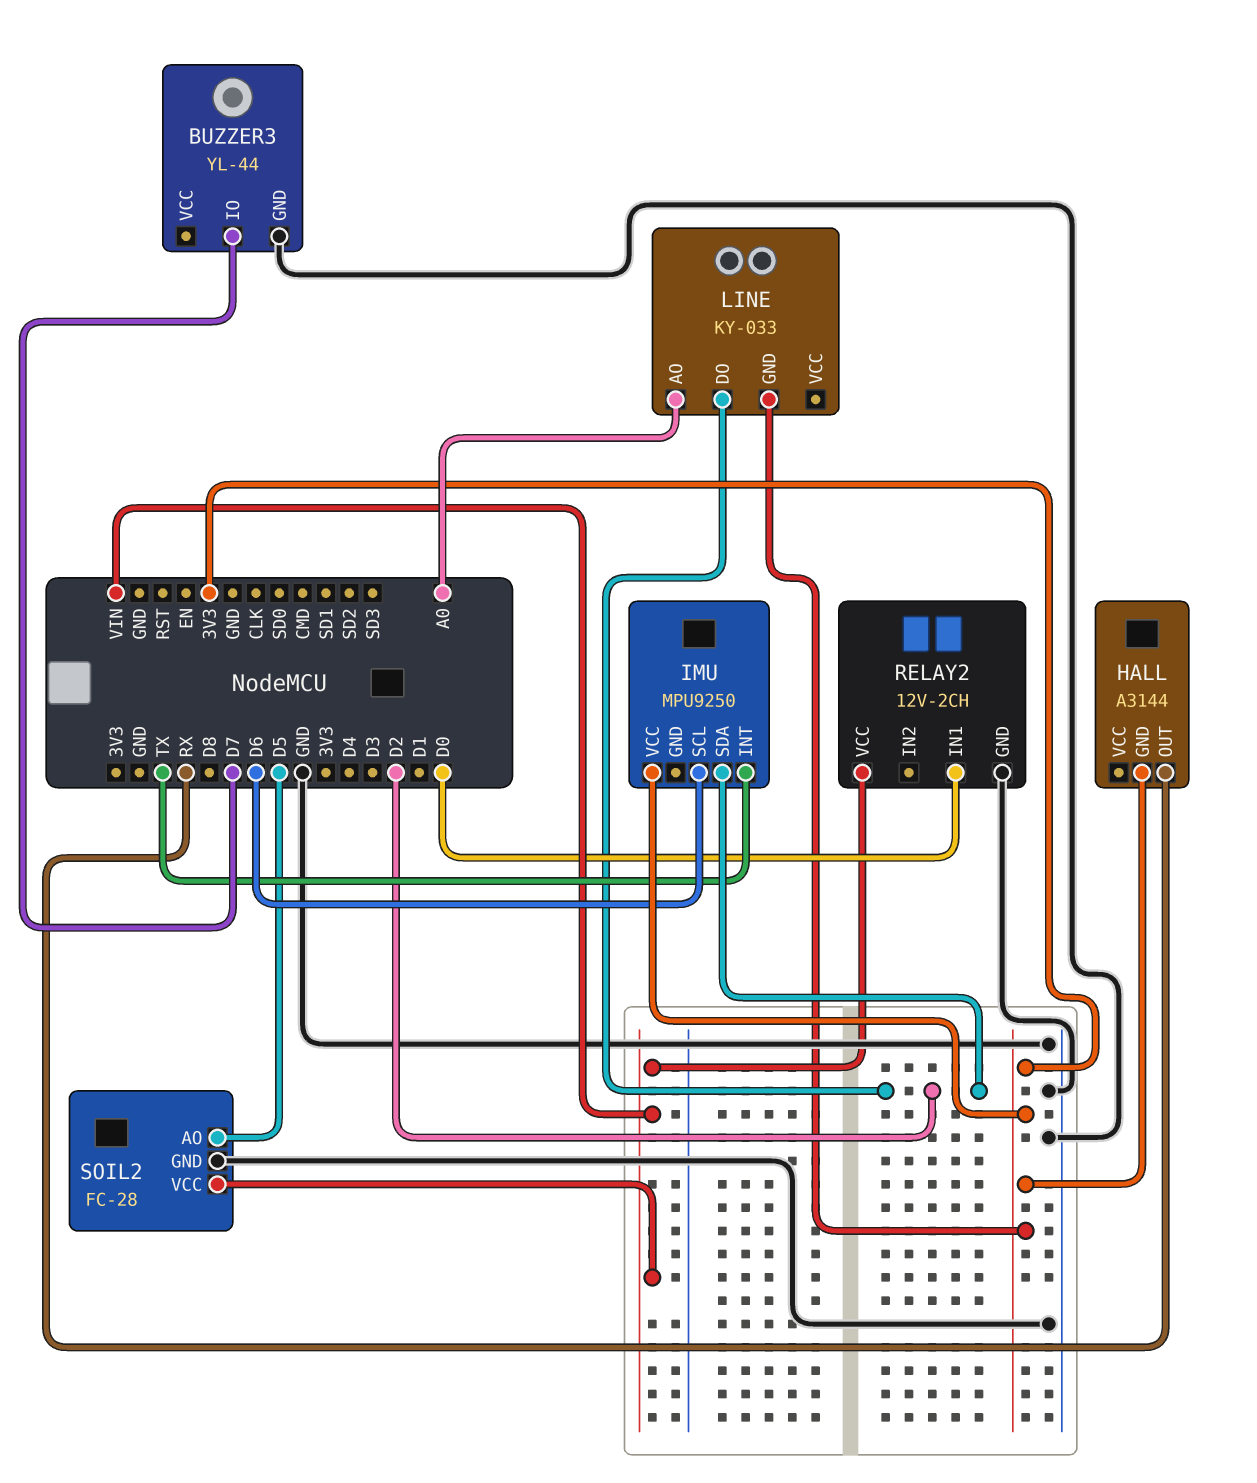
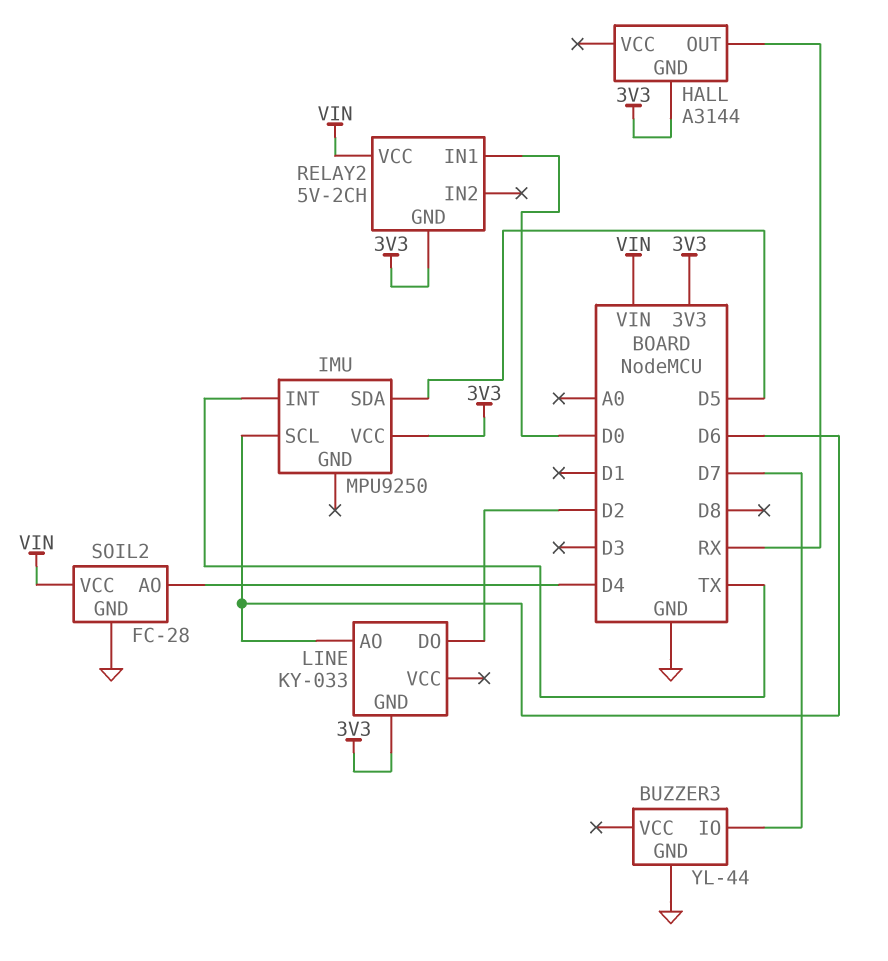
IMU pin SDA: D2 -> D5
LINE pin AO: A0 -> D6
RELAY2: 12V-2CH -> 5V-2CH
RELAY2 pin GND: GND -> 3V3
SOIL2 pin AO: D5 -> D4

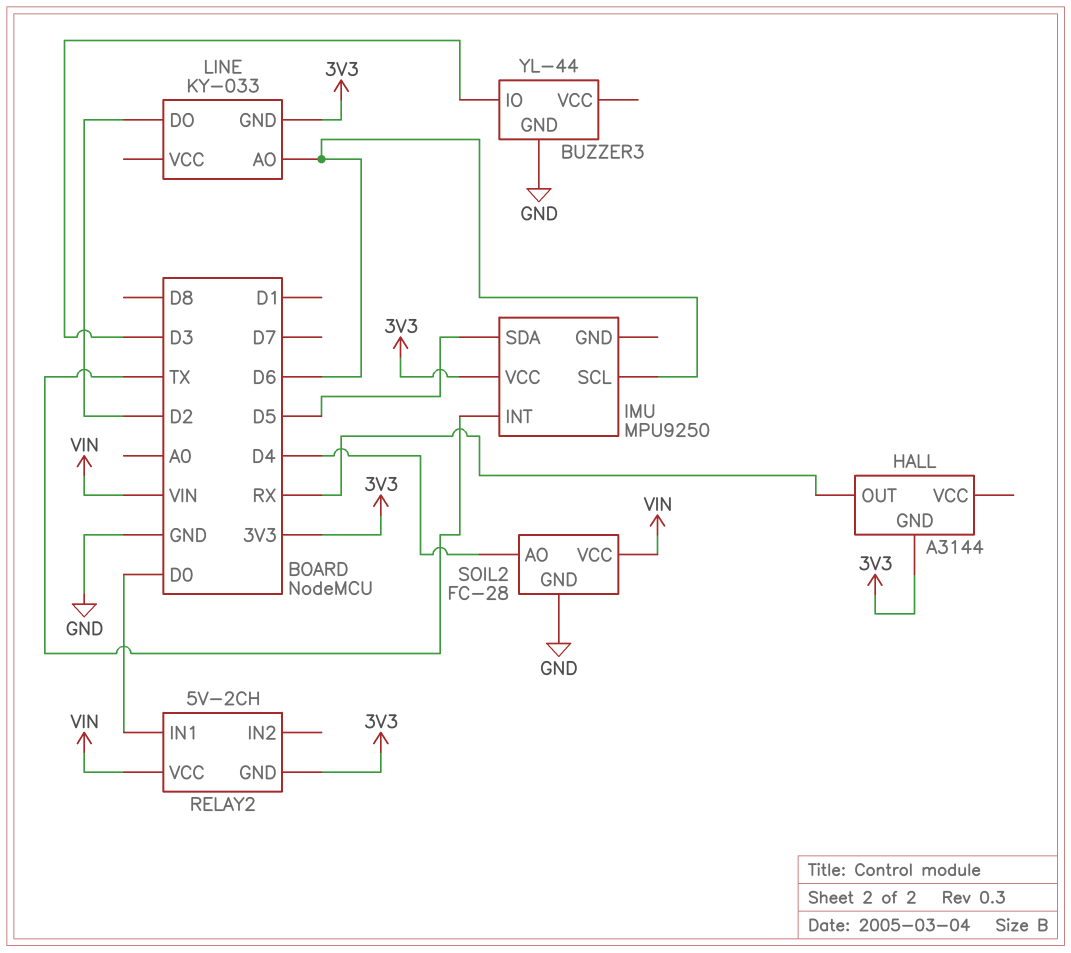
BUZZER3 pin IO: D7 -> D3

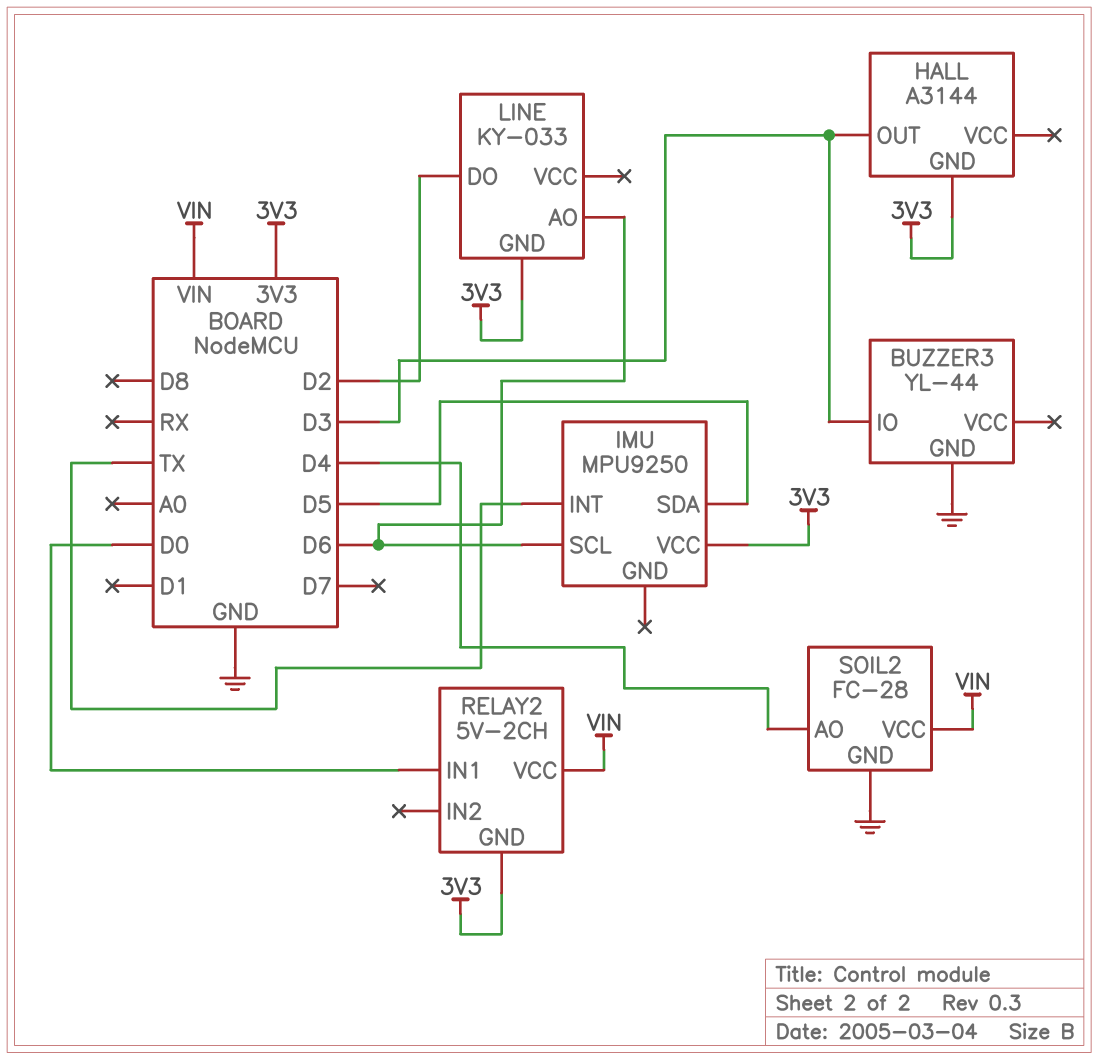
HALL pin OUT: RX -> D3

